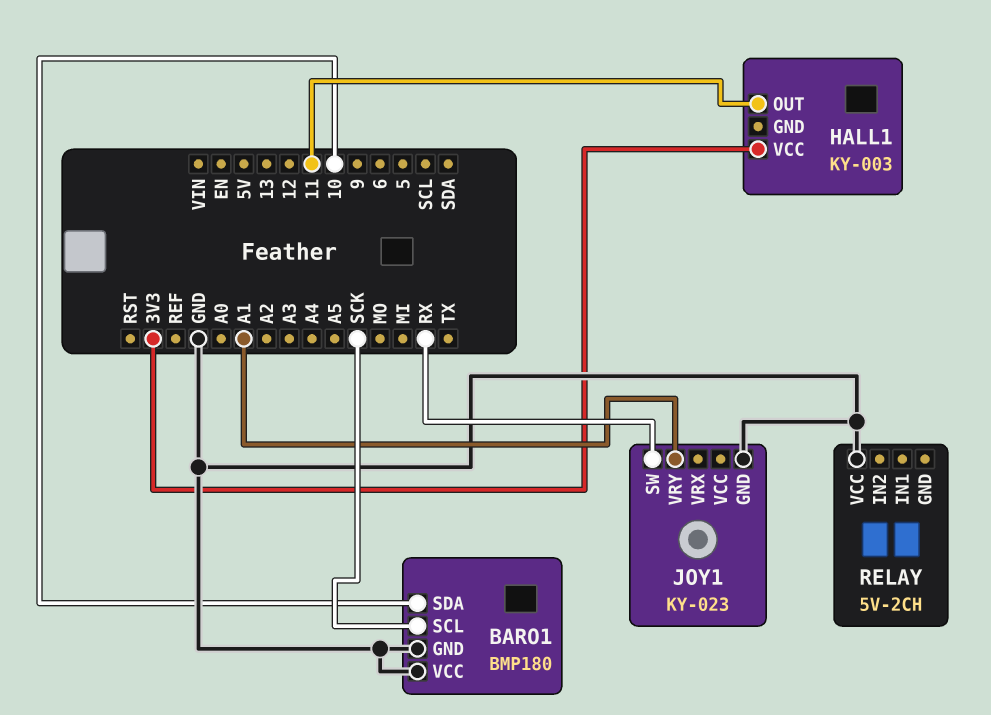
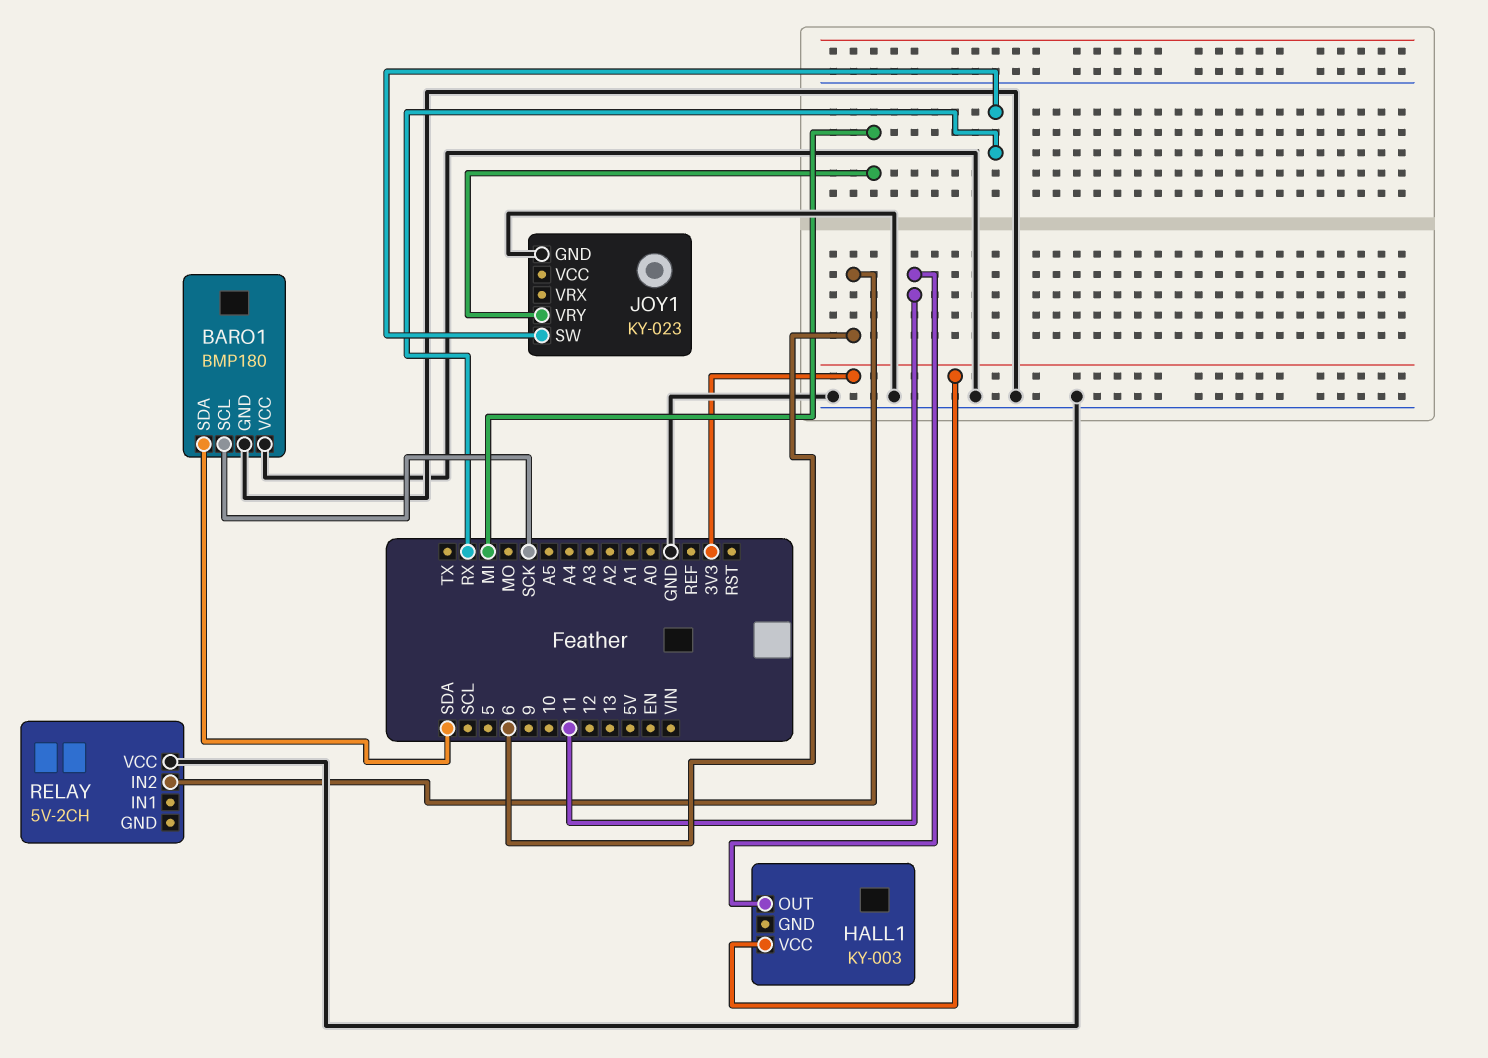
BARO1 pin SDA: 10 -> SDA
JOY1 pin VRY: A1 -> MI
RELAY pin IN2: none -> 6

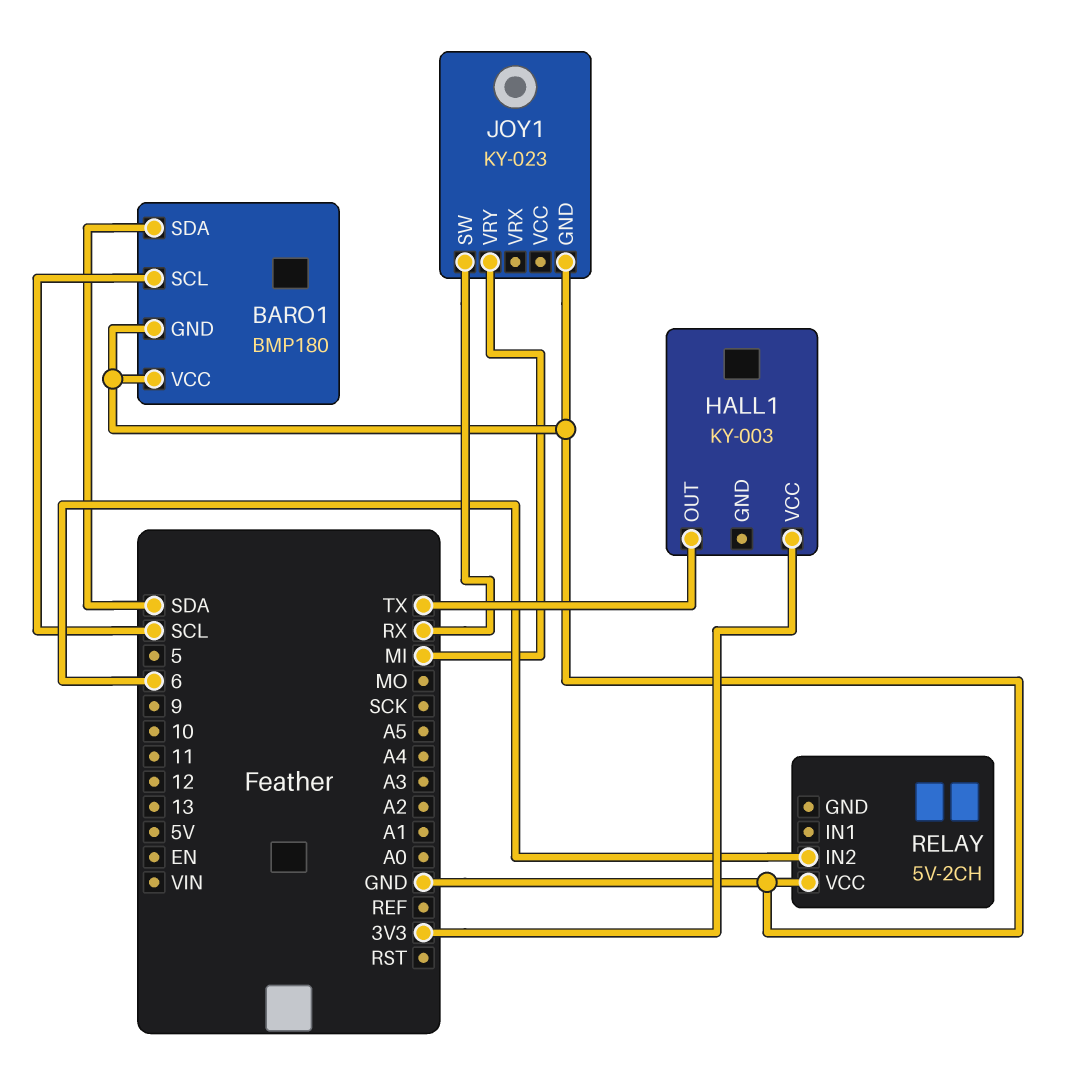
BARO1 pin SCL: SCK -> SCL
HALL1 pin OUT: 11 -> TX

